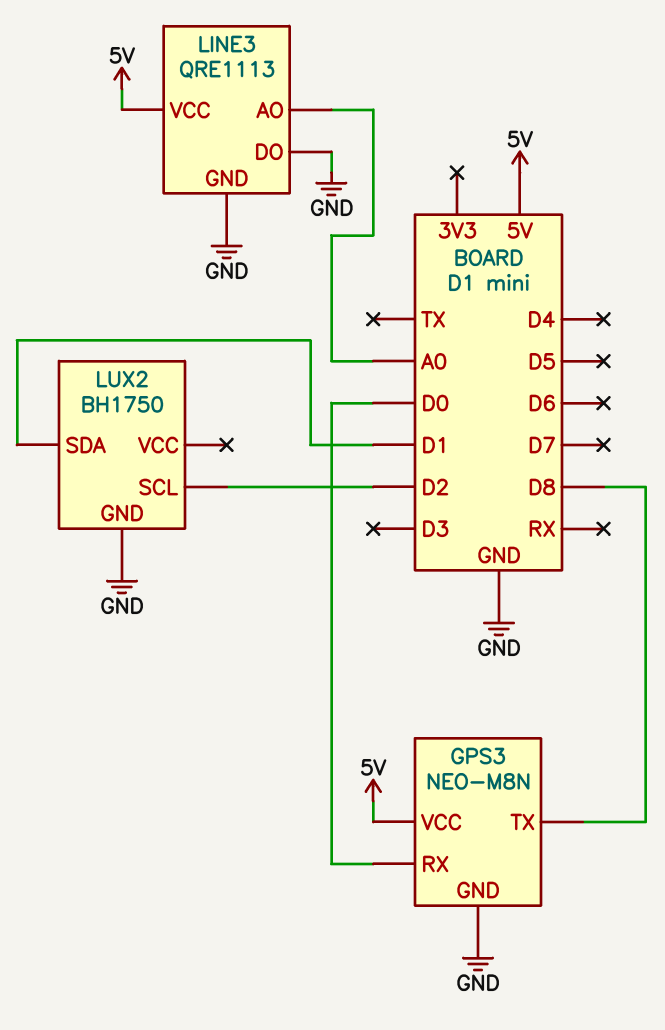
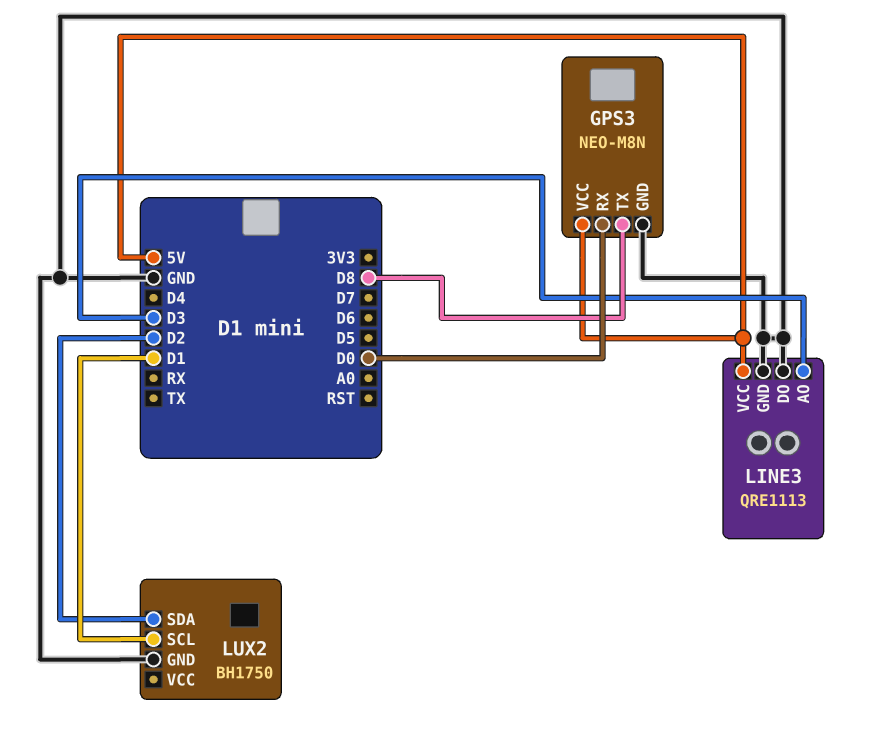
LINE3 pin AO: A0 -> D3
LUX2 pin SCL: D2 -> D1
LUX2 pin SDA: D1 -> D2

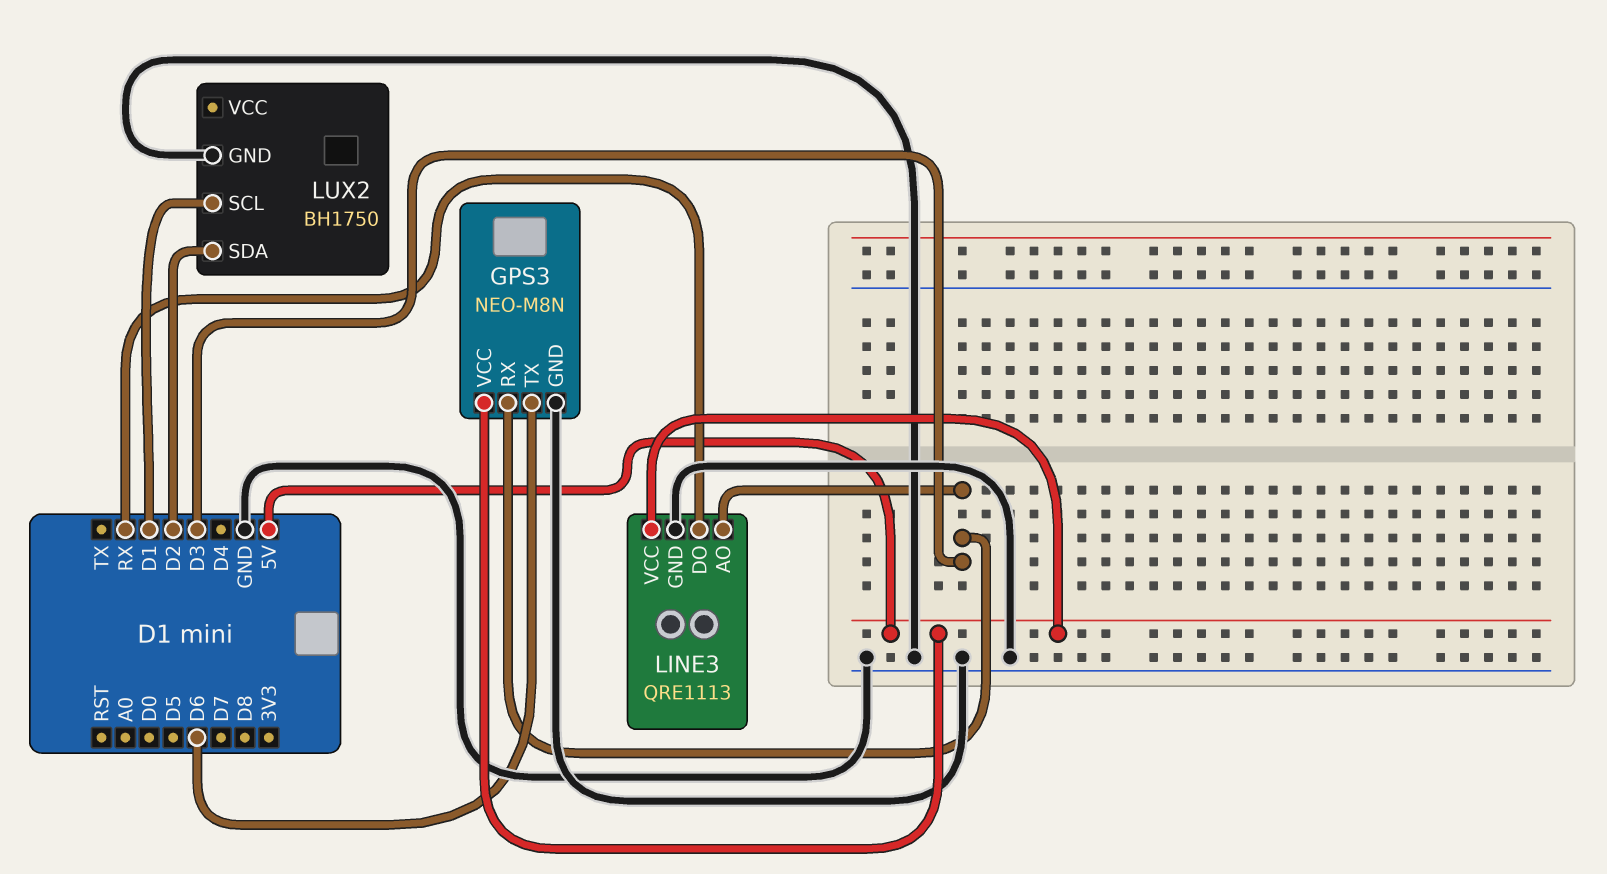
GPS3 pin RX: D0 -> D3
GPS3 pin TX: D8 -> D6
LINE3 pin DO: GND -> RX

